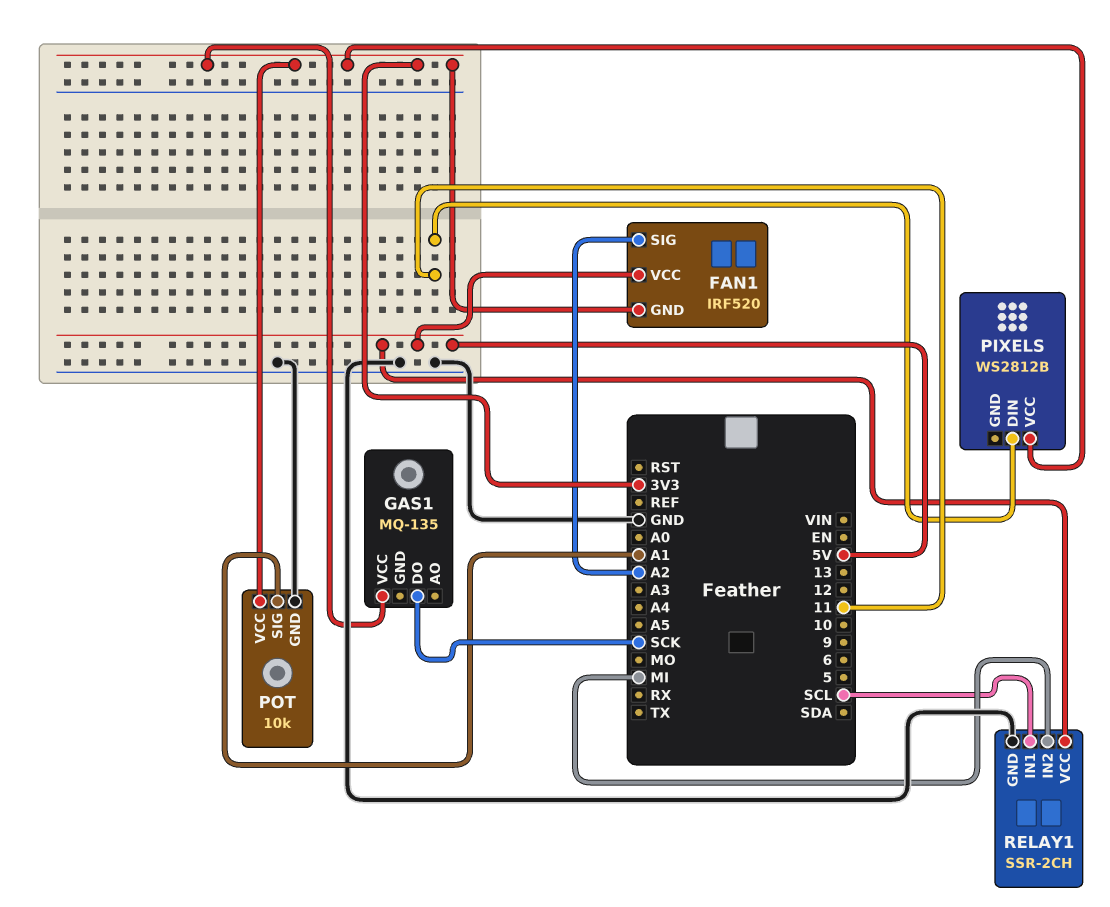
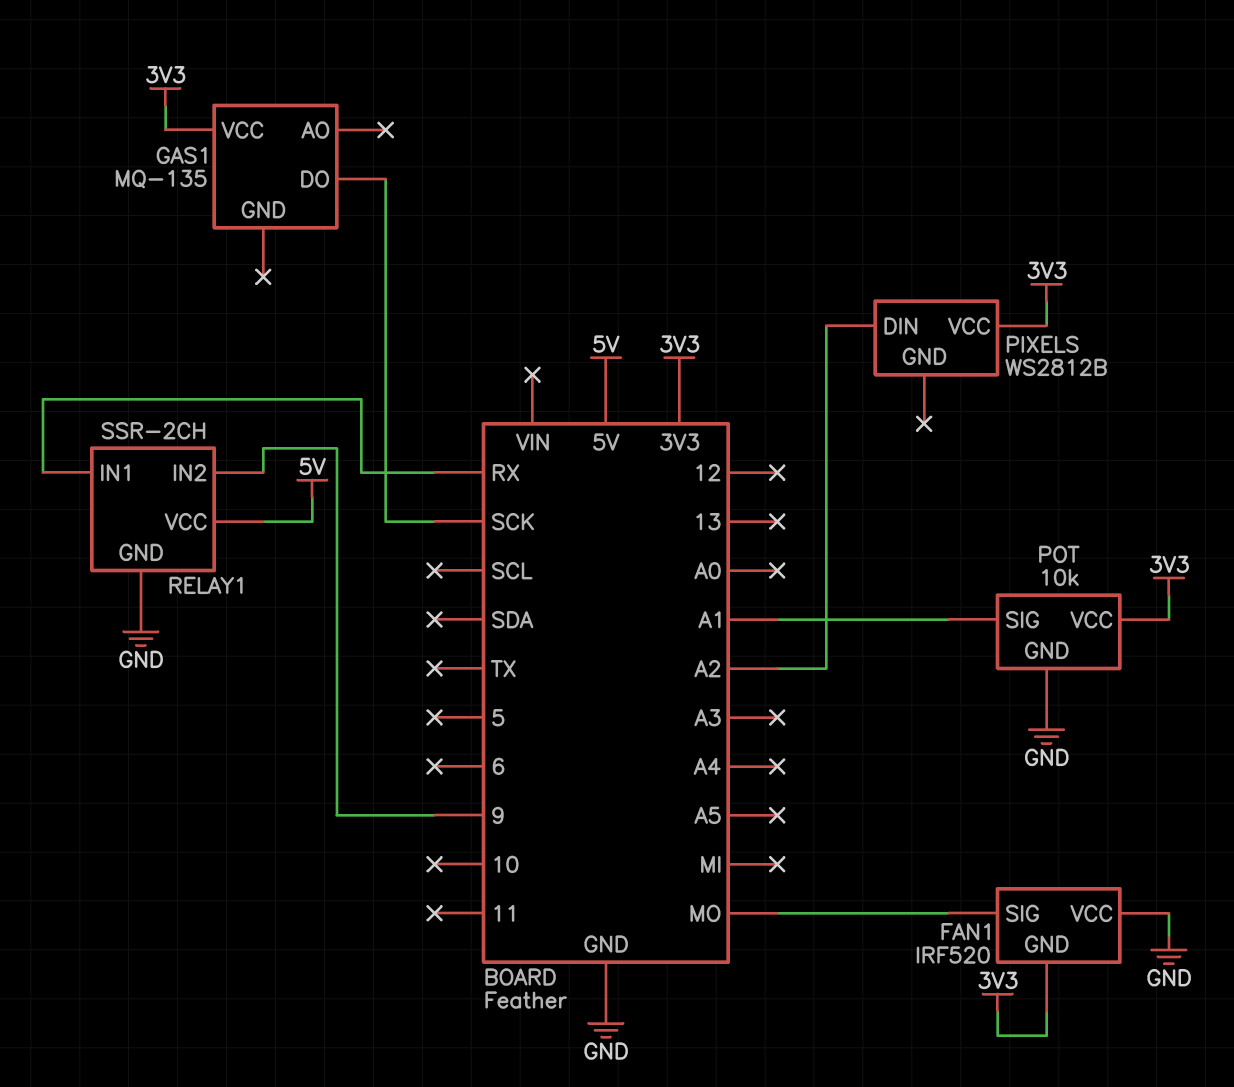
FAN1 pin SIG: A2 -> MO
FAN1 pin VCC: 5V -> GND
PIXELS pin DIN: 11 -> A2
RELAY1 pin IN1: SCL -> RX
RELAY1 pin IN2: MI -> 9

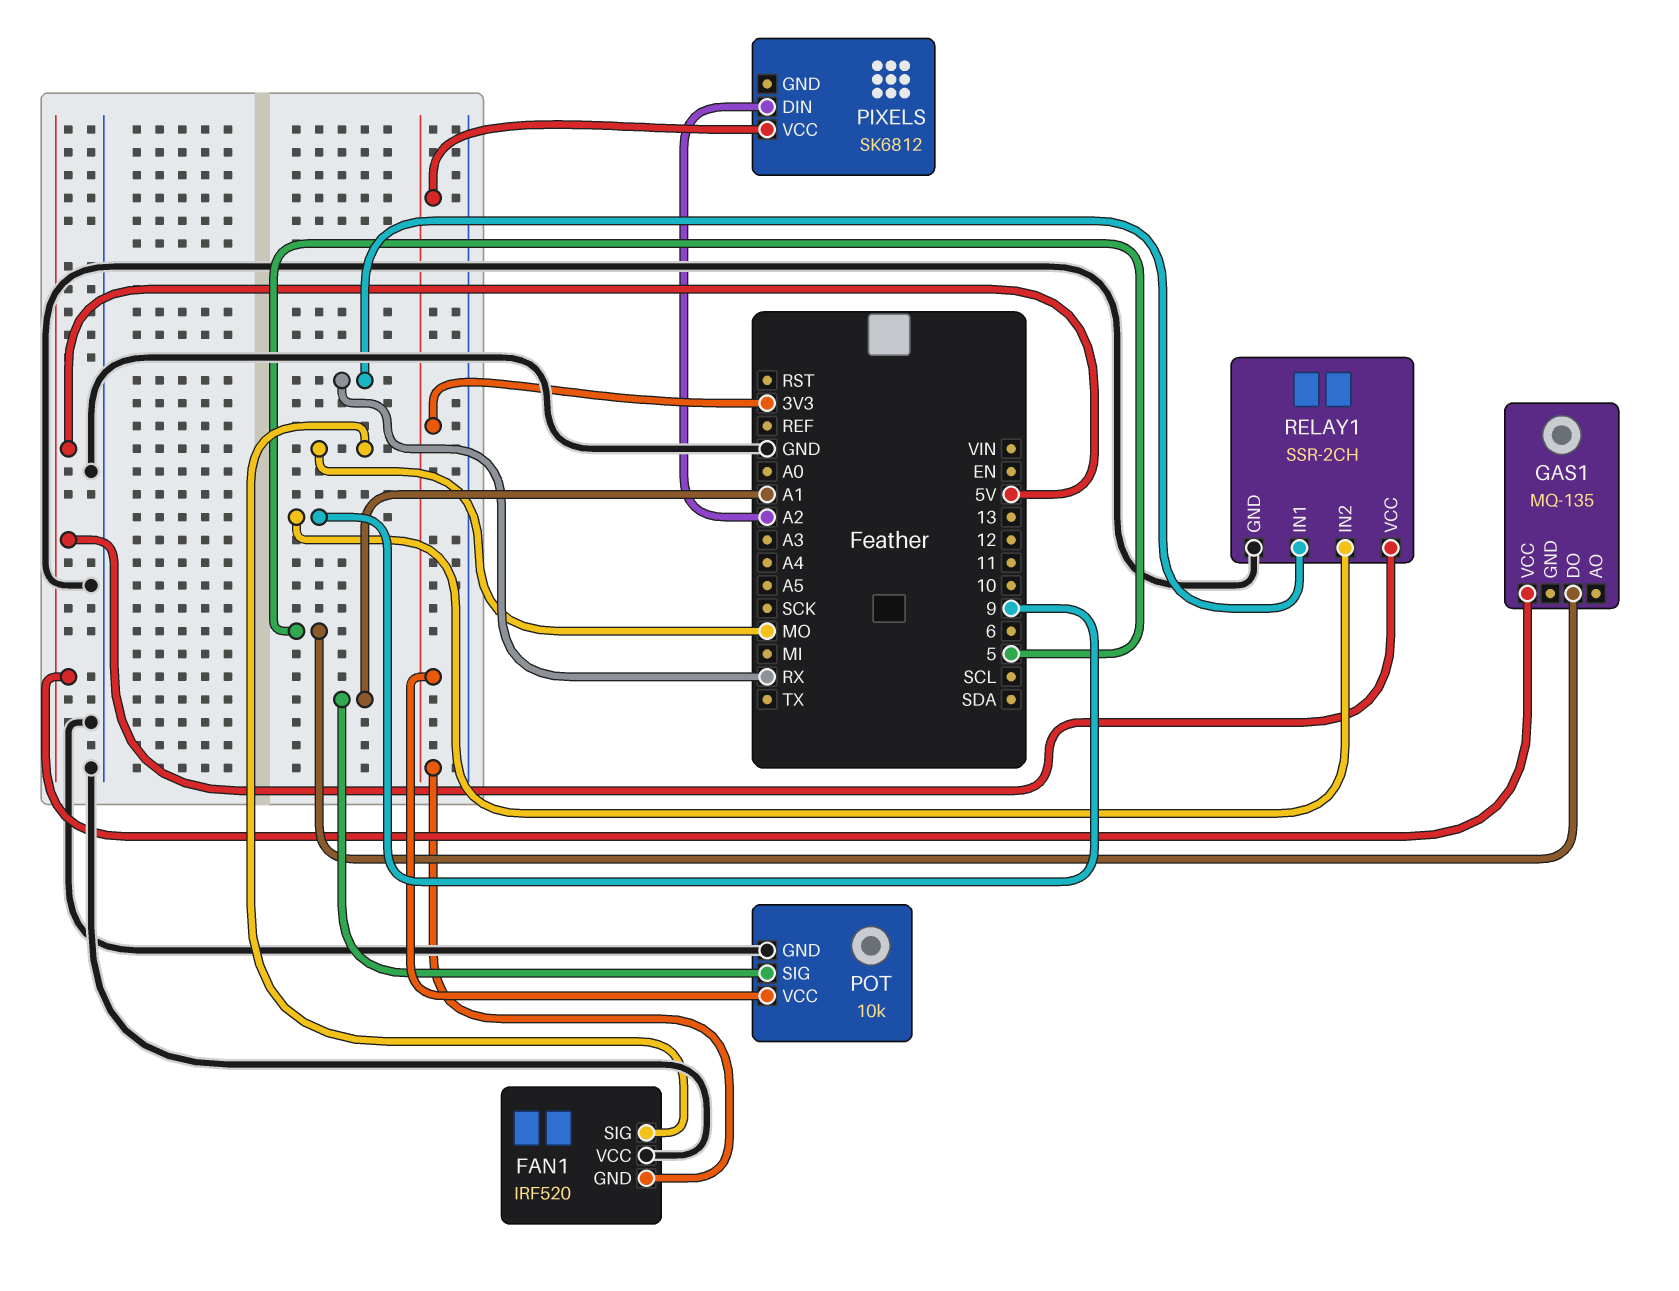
GAS1 pin DO: SCK -> 5
GAS1 pin VCC: 3V3 -> 5V
PIXELS: WS2812B -> SK6812

